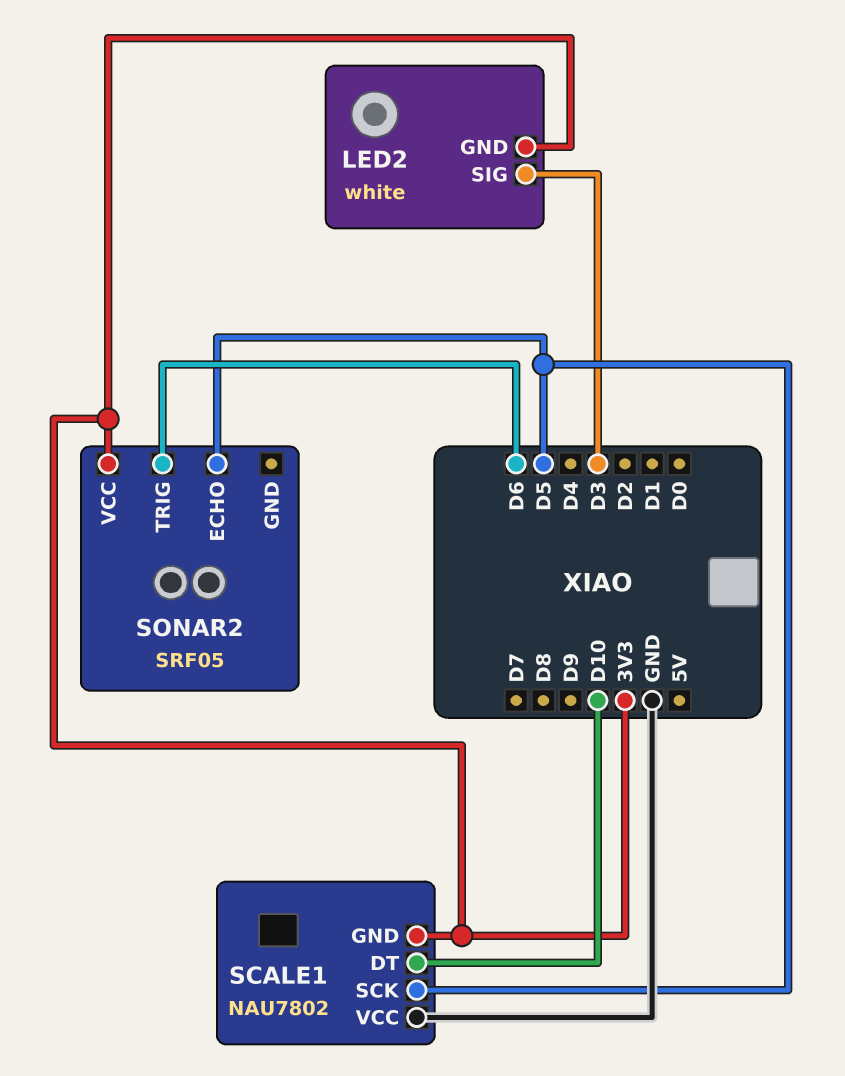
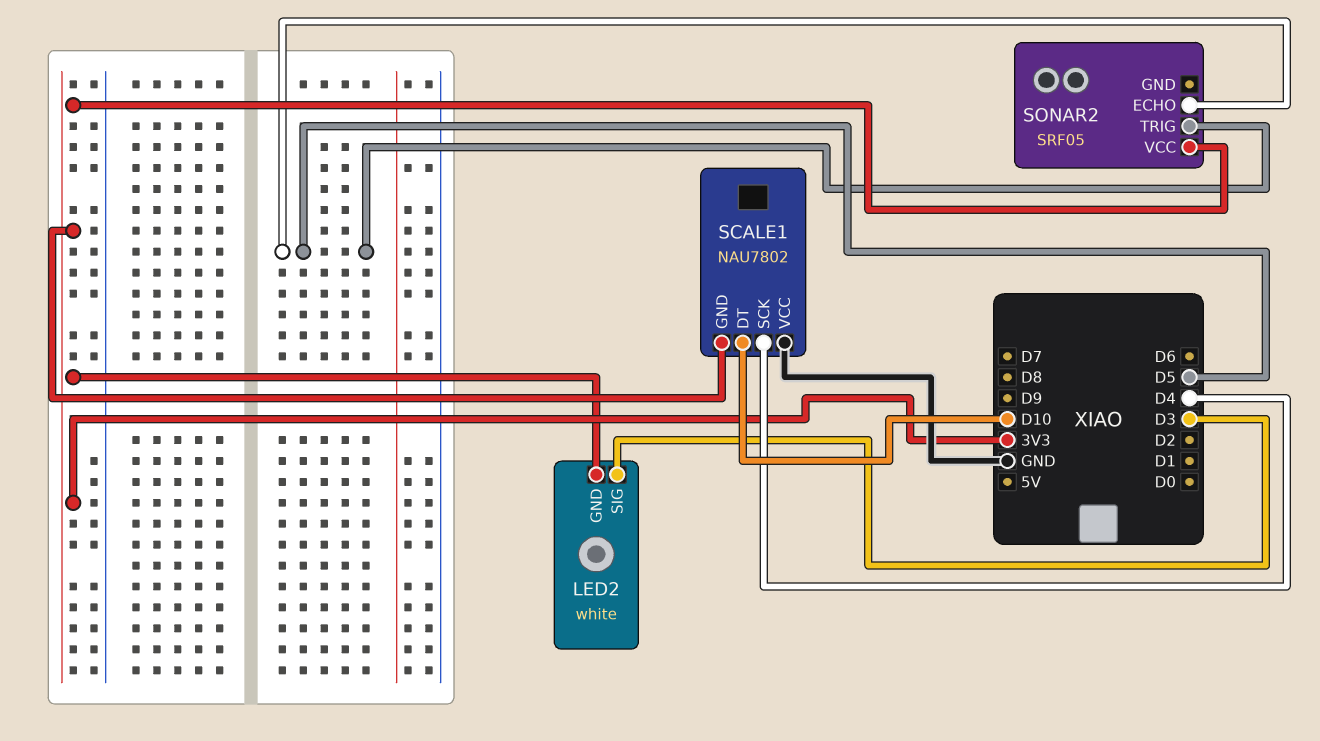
SCALE1 pin SCK: D5 -> D4
SONAR2 pin TRIG: D6 -> D5

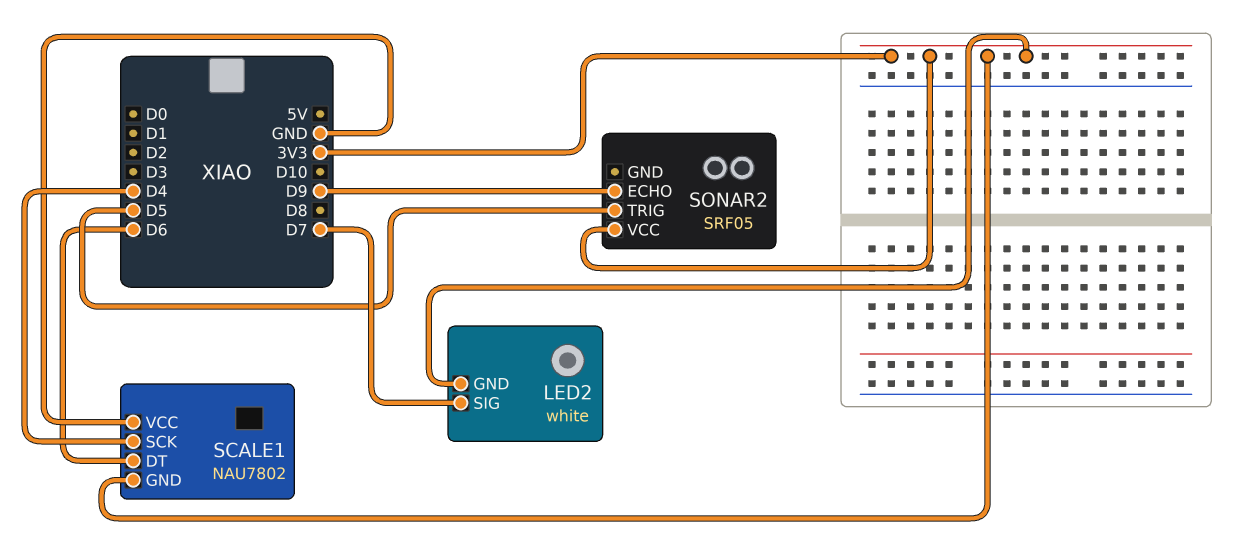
LED2 pin SIG: D3 -> D7
SCALE1 pin DT: D10 -> D6
SONAR2 pin ECHO: D5 -> D9

